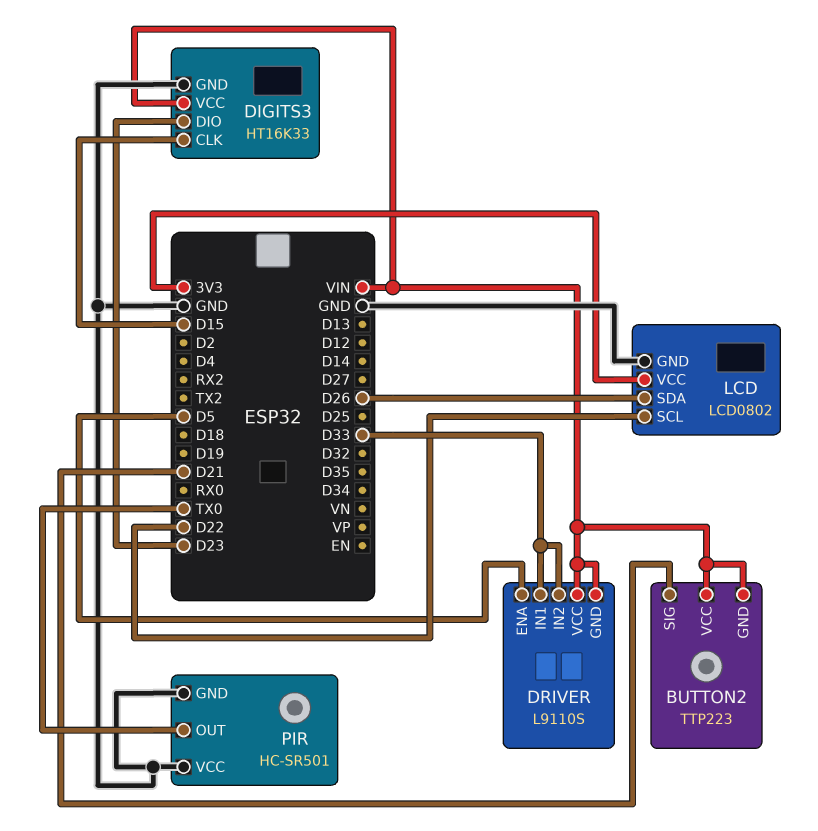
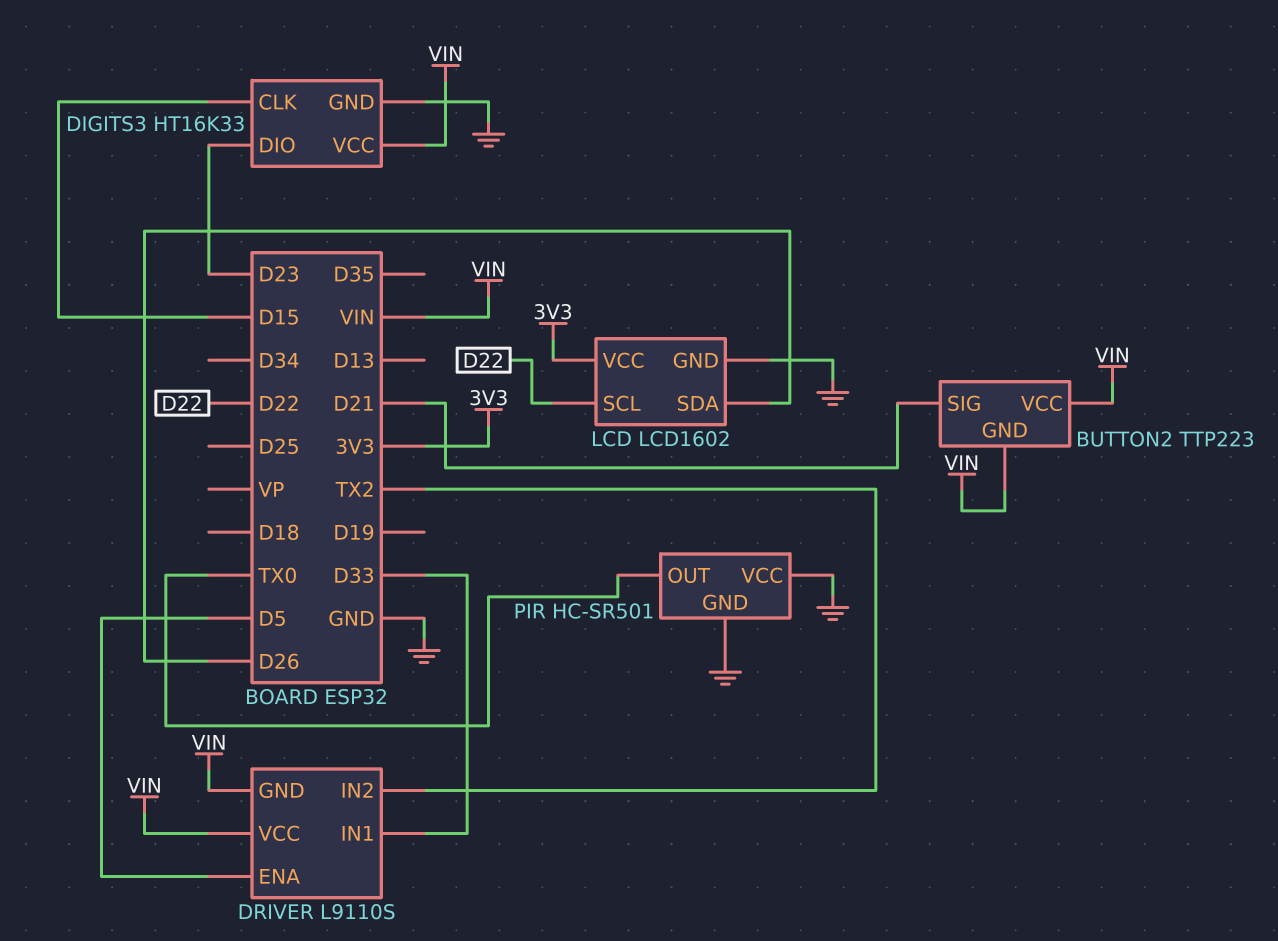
DRIVER pin IN2: D33 -> TX2
LCD: LCD0802 -> LCD1602

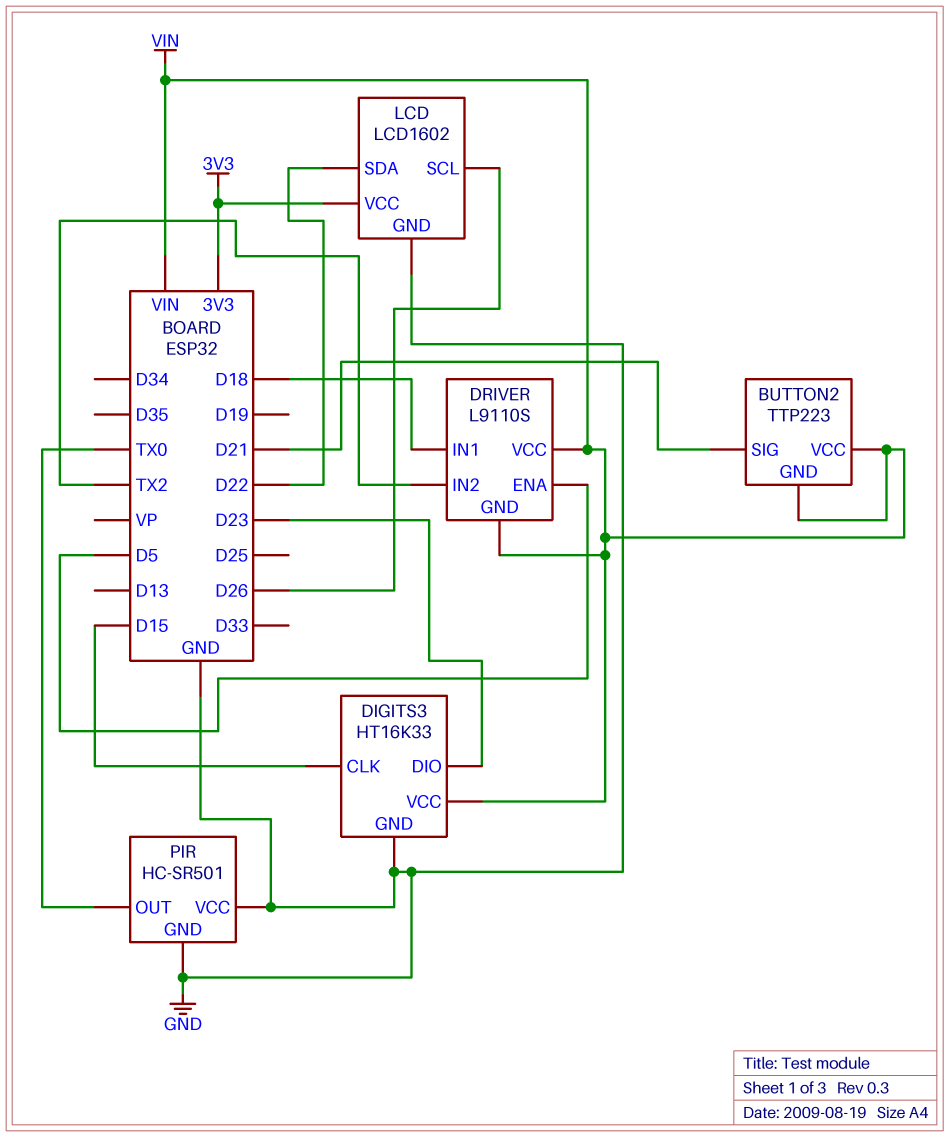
DRIVER pin IN1: D33 -> D18
LCD pin SCL: D22 -> D26
LCD pin SDA: D26 -> D22

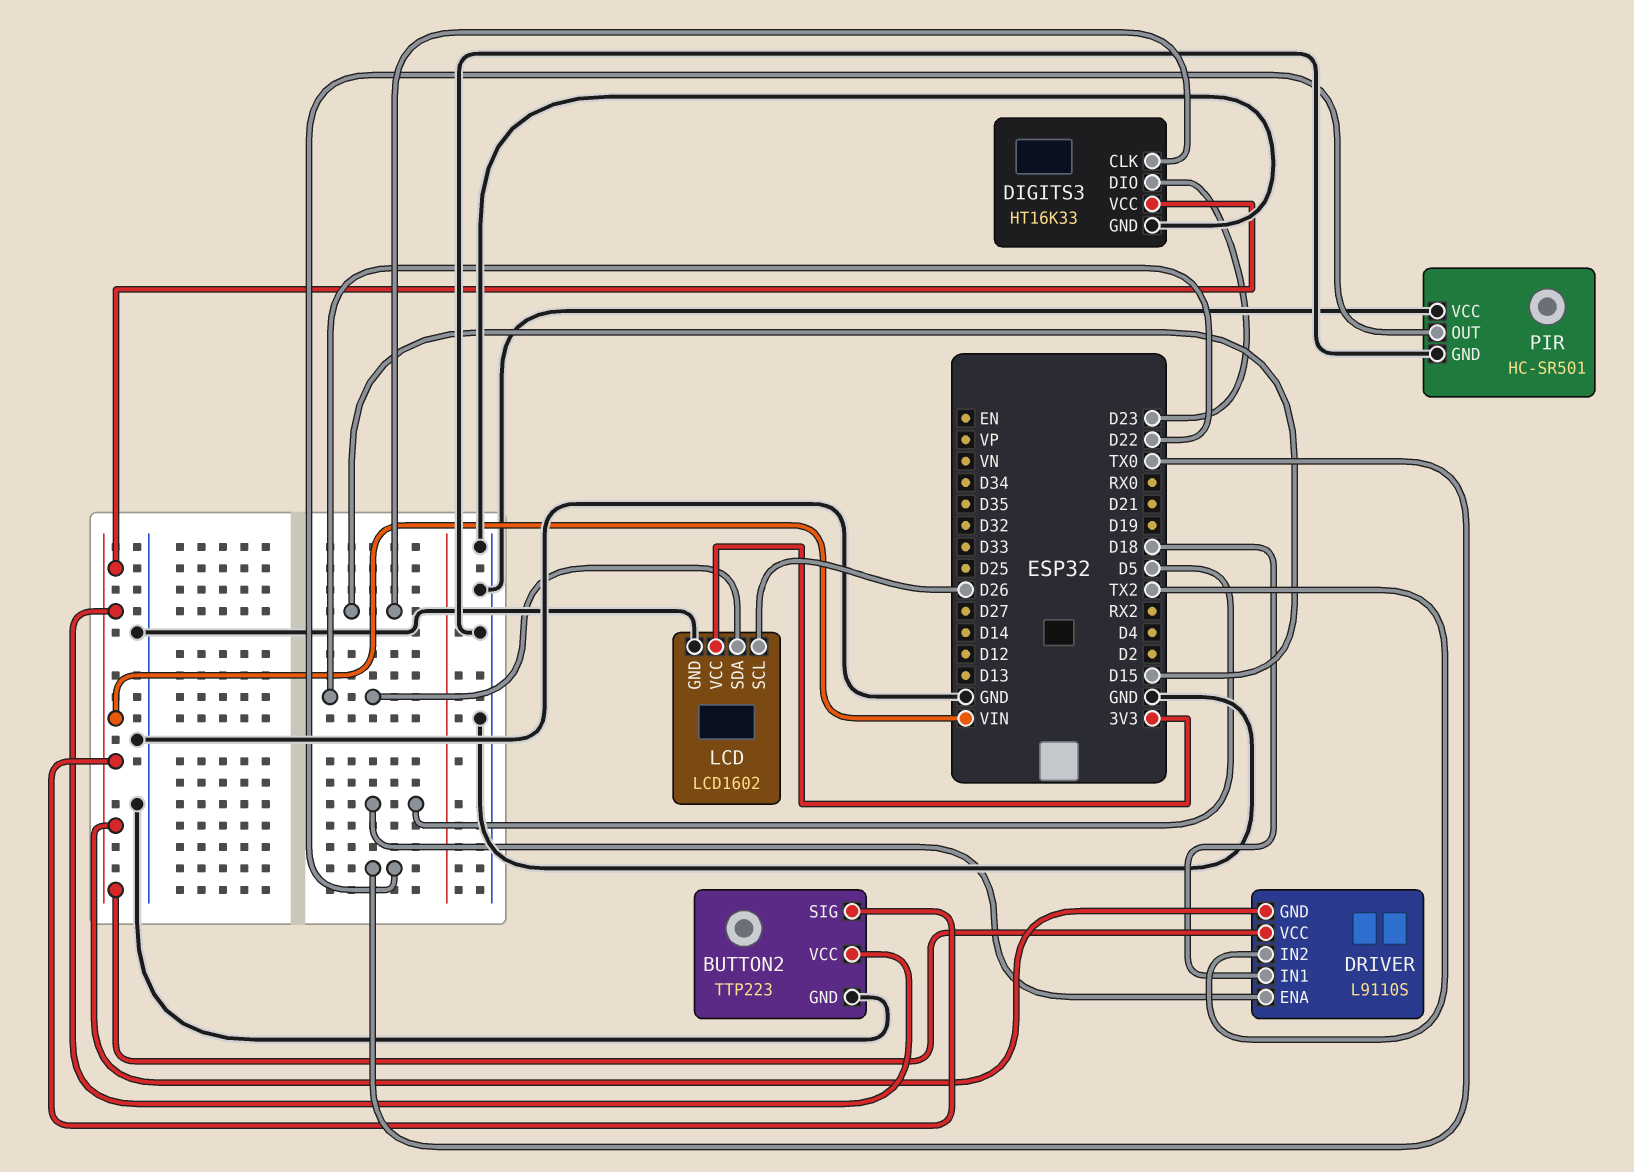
BUTTON2 pin GND: VIN -> GND
BUTTON2 pin SIG: D21 -> VIN

